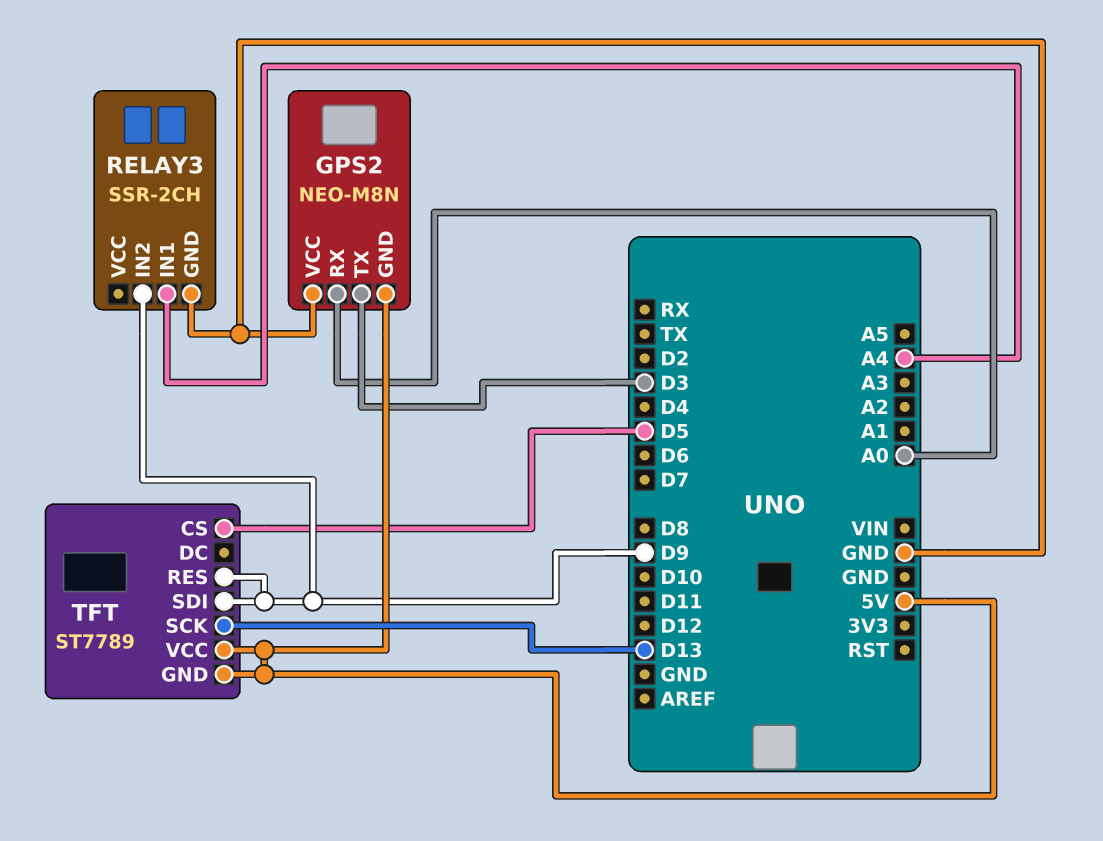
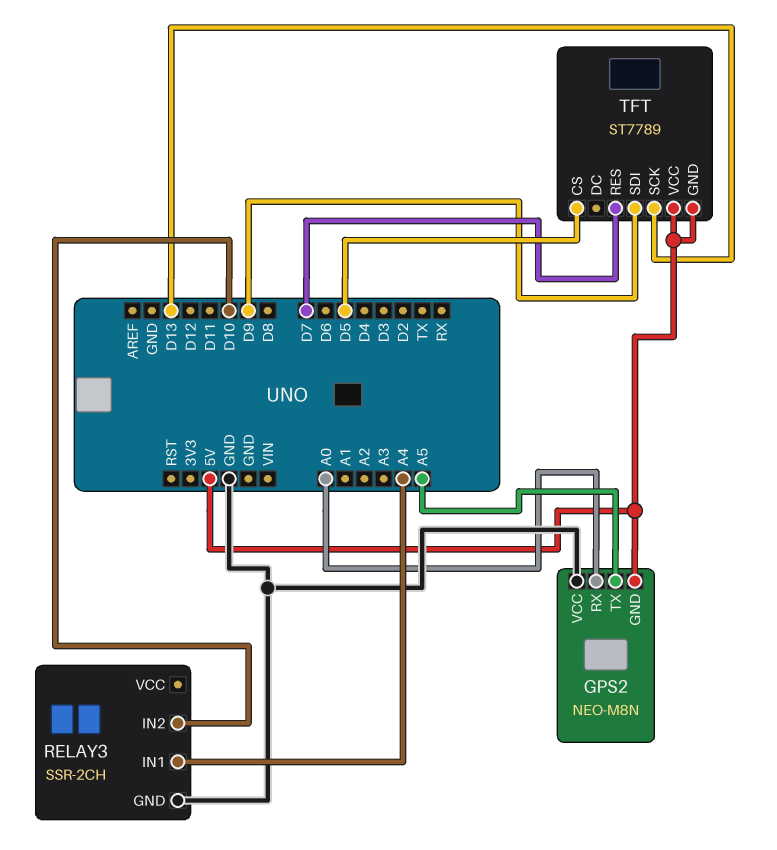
GPS2 pin TX: D3 -> A5
RELAY3 pin IN2: D9 -> D10
TFT pin RES: D9 -> D7

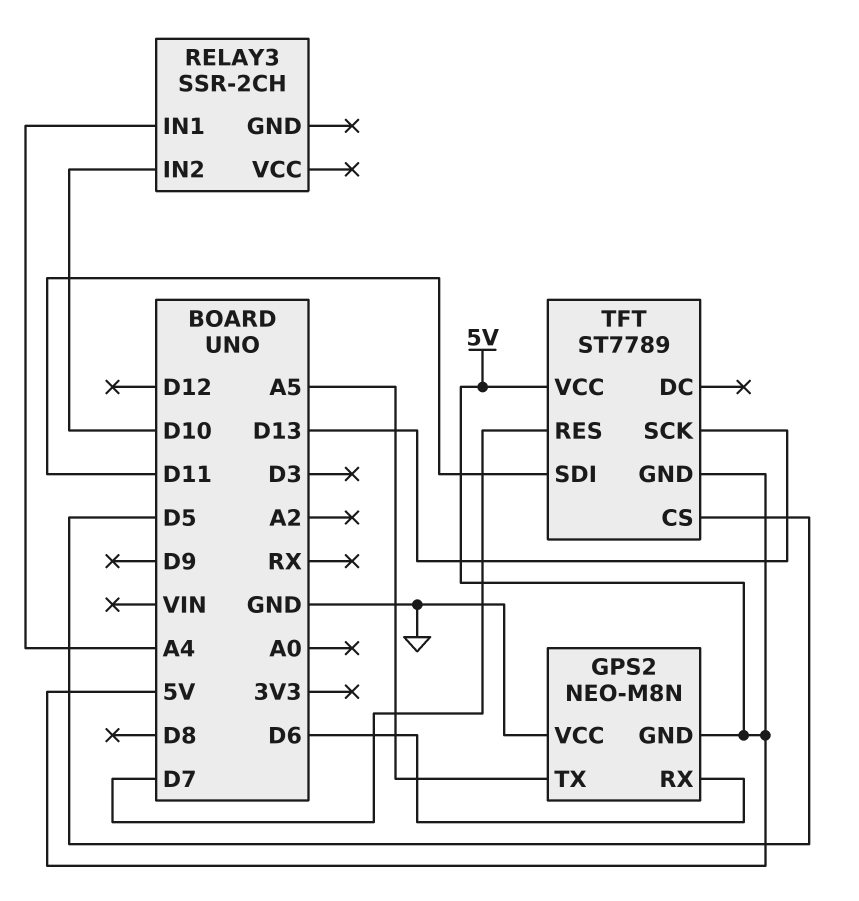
GPS2 pin RX: A0 -> D6
RELAY3 pin GND: GND -> none
TFT pin SDI: D9 -> D11

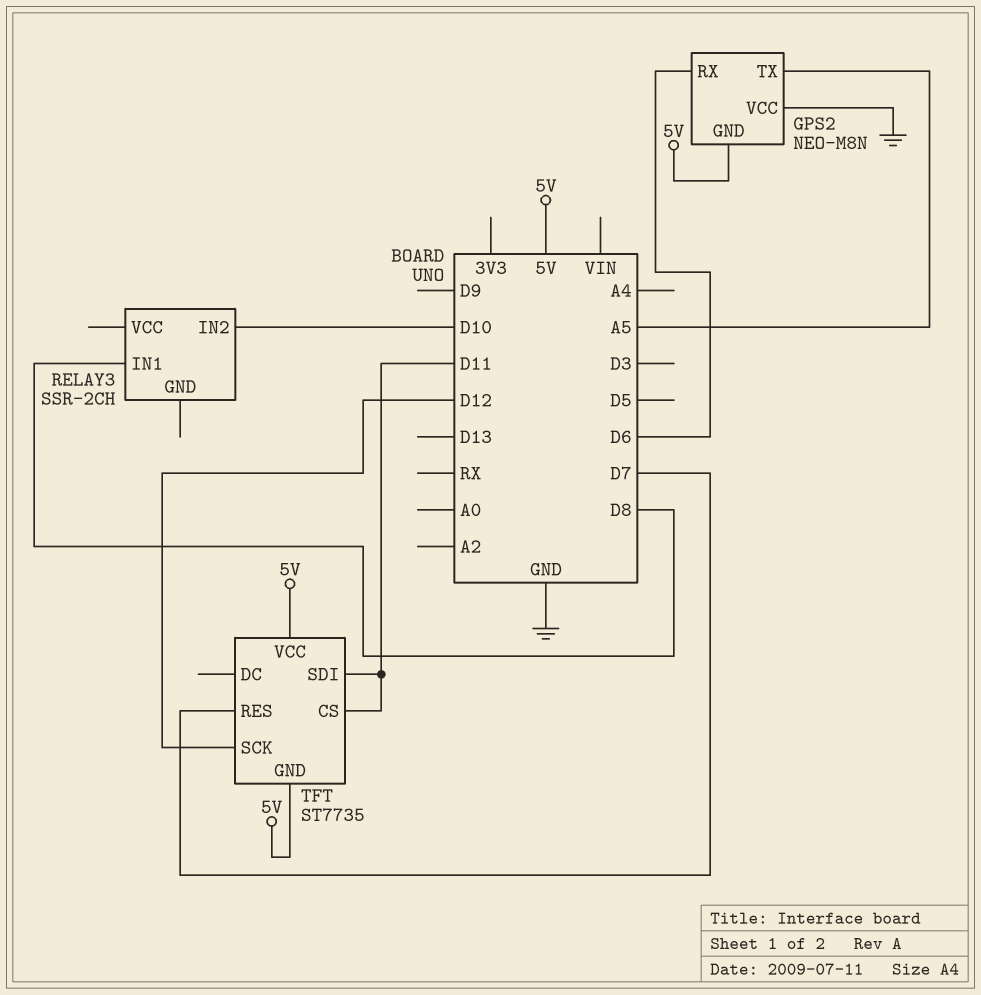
RELAY3 pin IN1: A4 -> D8
TFT: ST7789 -> ST7735
TFT pin CS: D5 -> D11
TFT pin SCK: D13 -> D12

